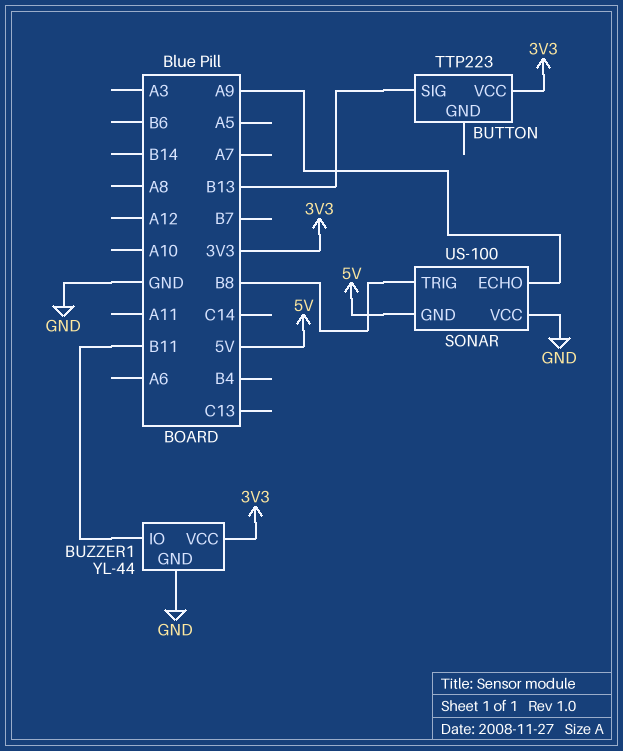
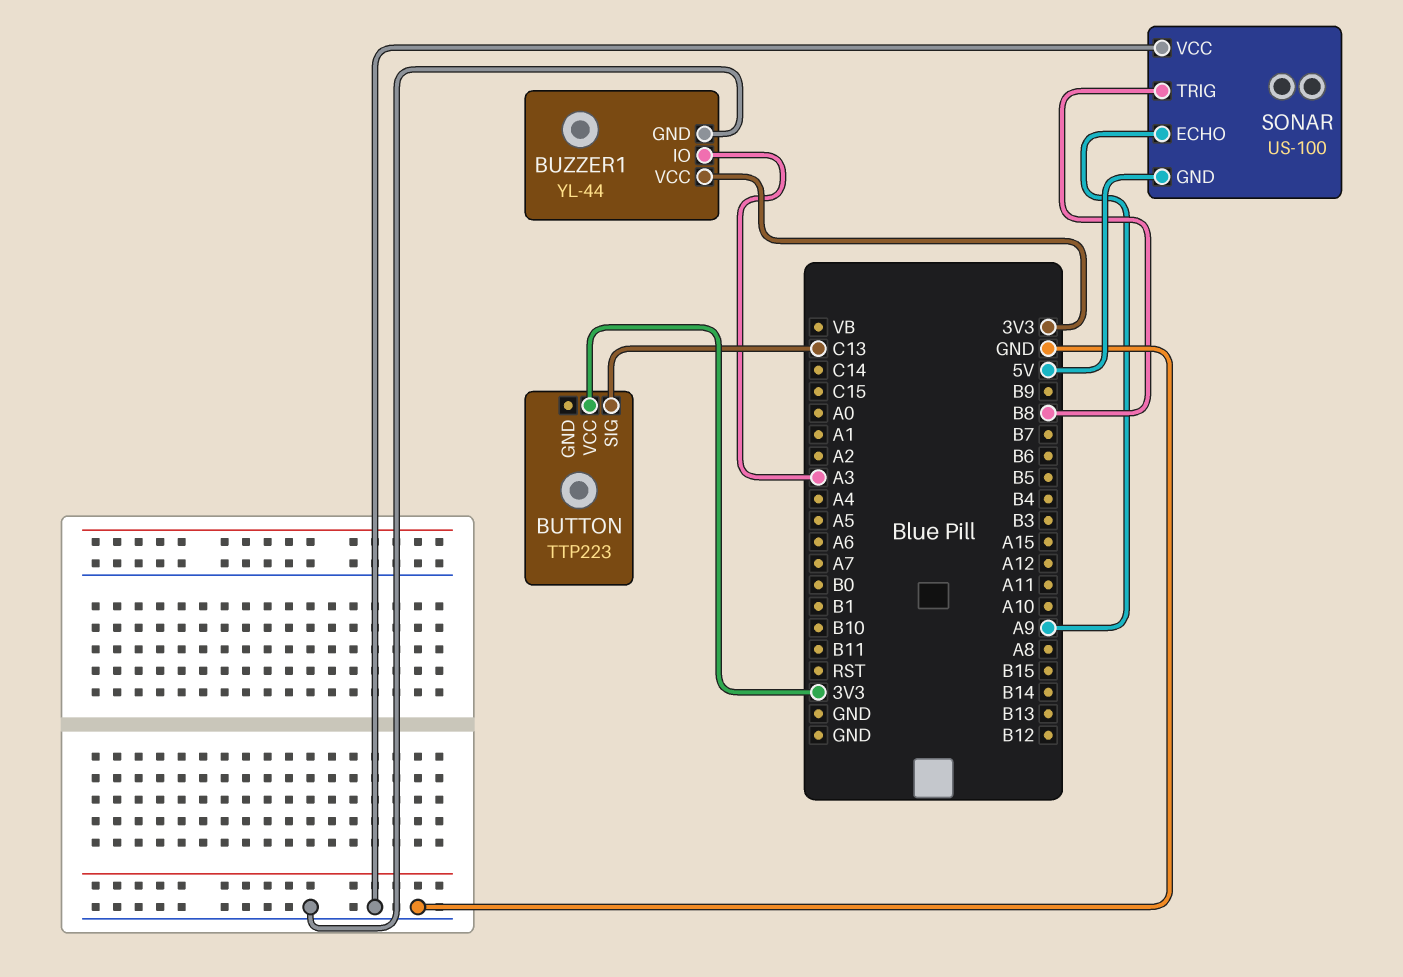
BUTTON pin SIG: B13 -> C13
BUZZER1 pin IO: B11 -> A3

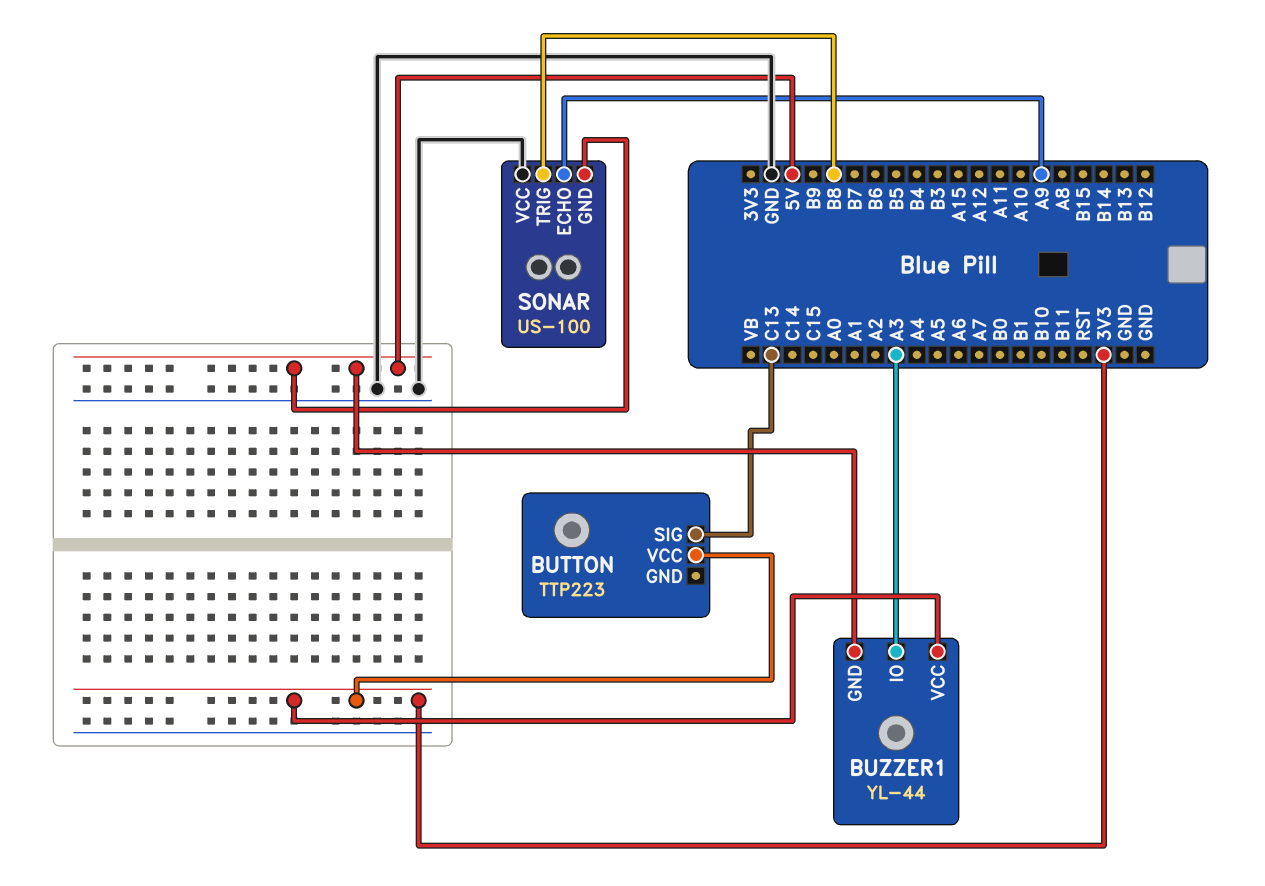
BUZZER1 pin GND: GND -> 5V

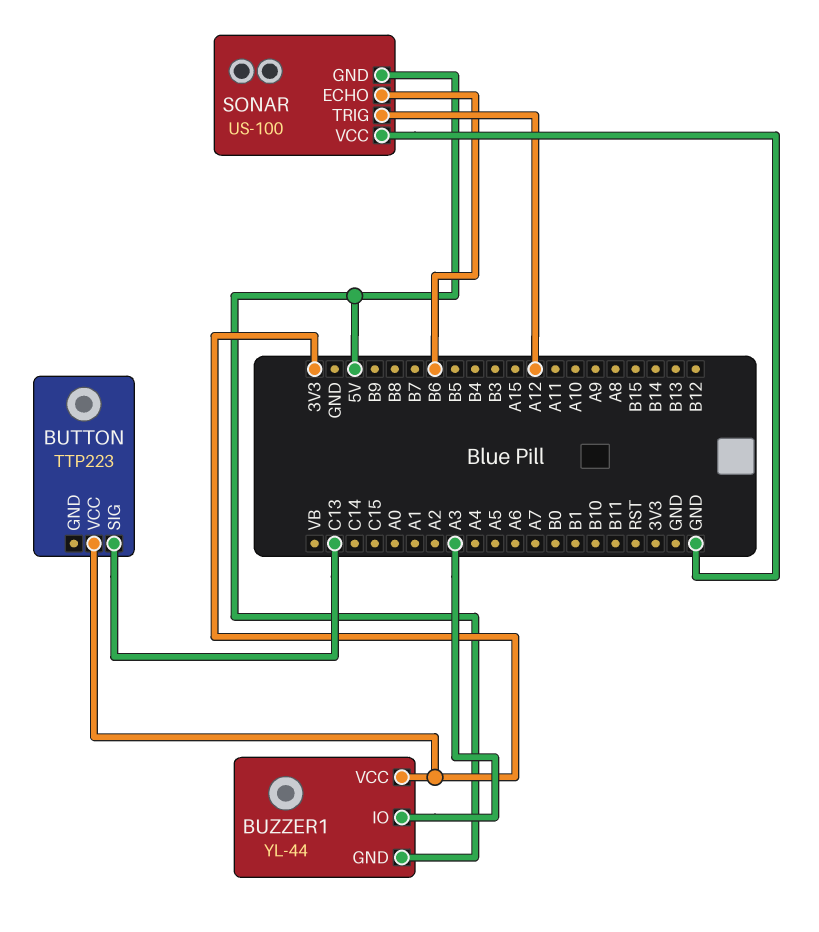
SONAR pin ECHO: A9 -> B6
SONAR pin TRIG: B8 -> A12

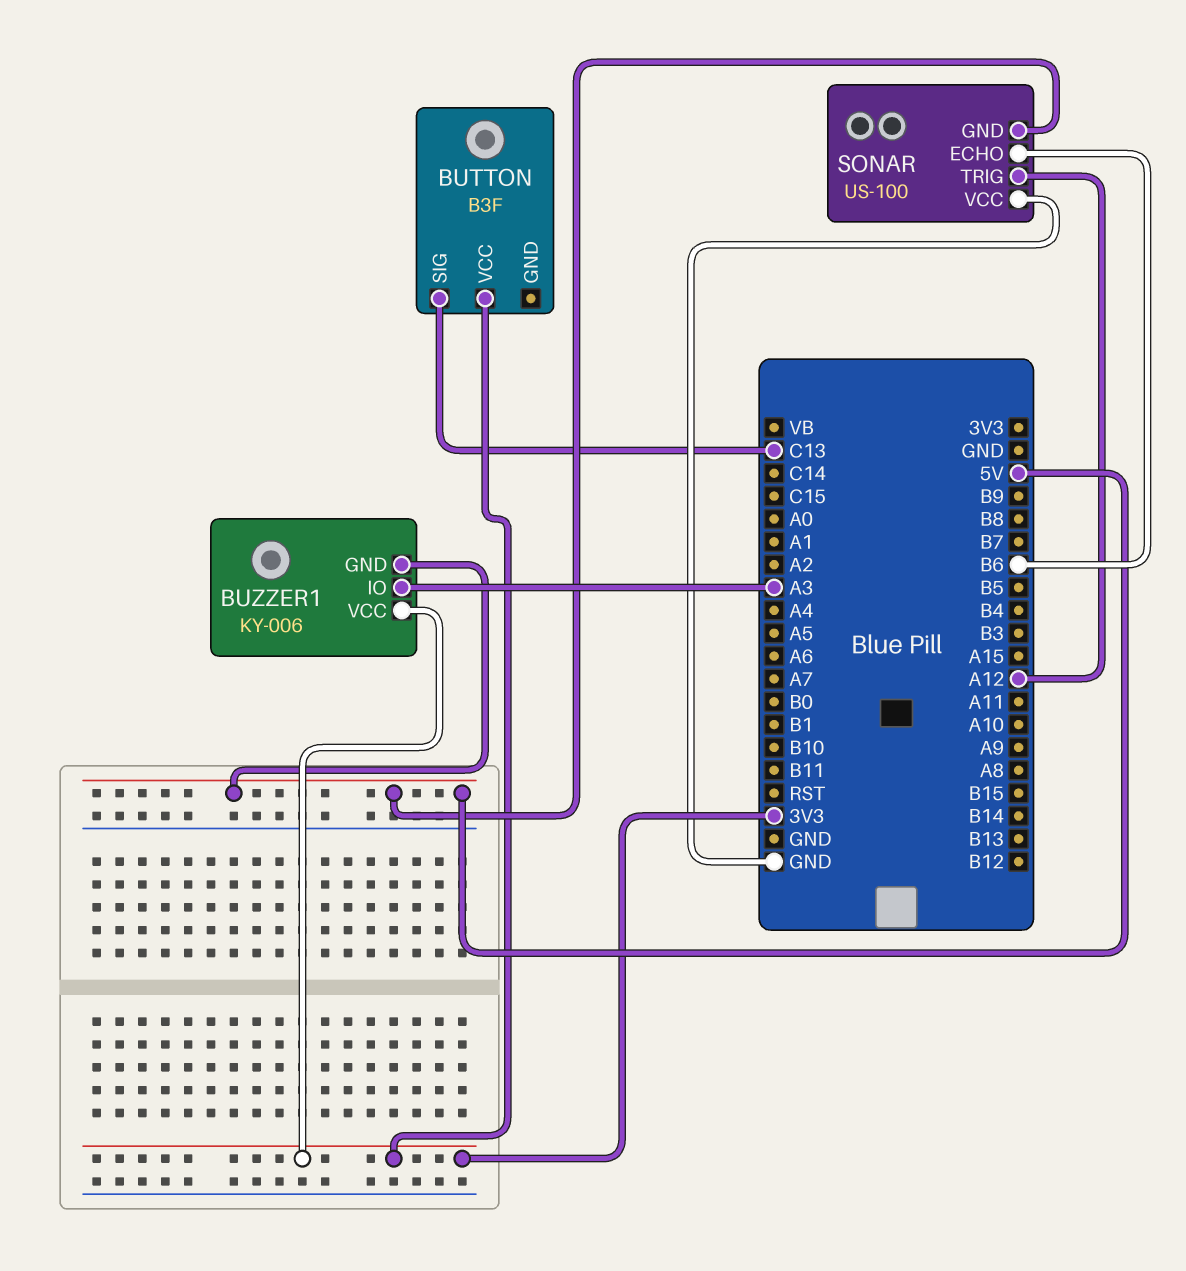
BUTTON: TTP223 -> B3F
BUZZER1: YL-44 -> KY-006

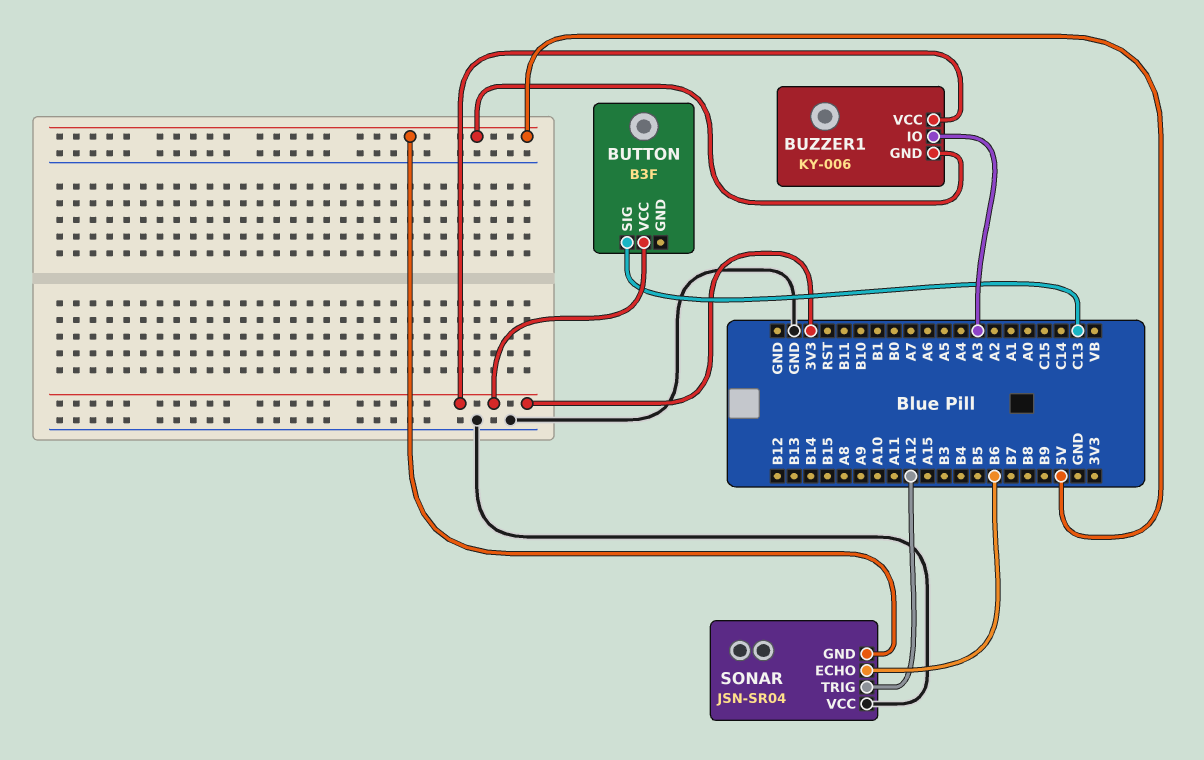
SONAR: US-100 -> JSN-SR04

